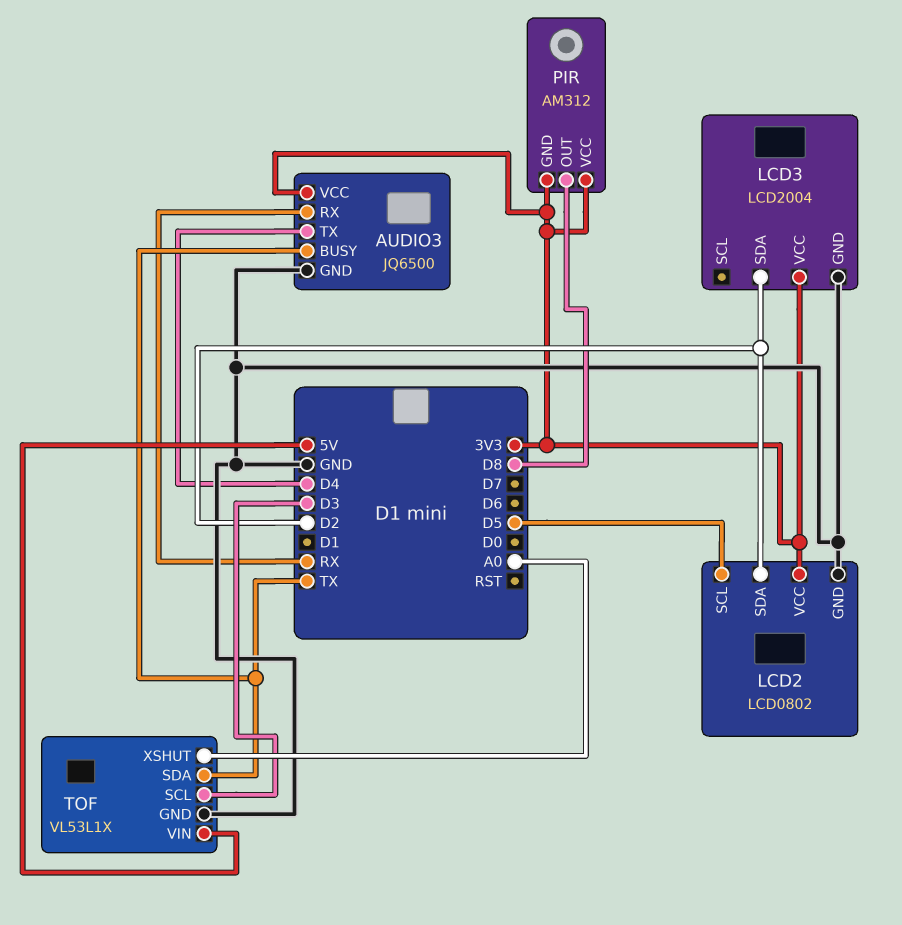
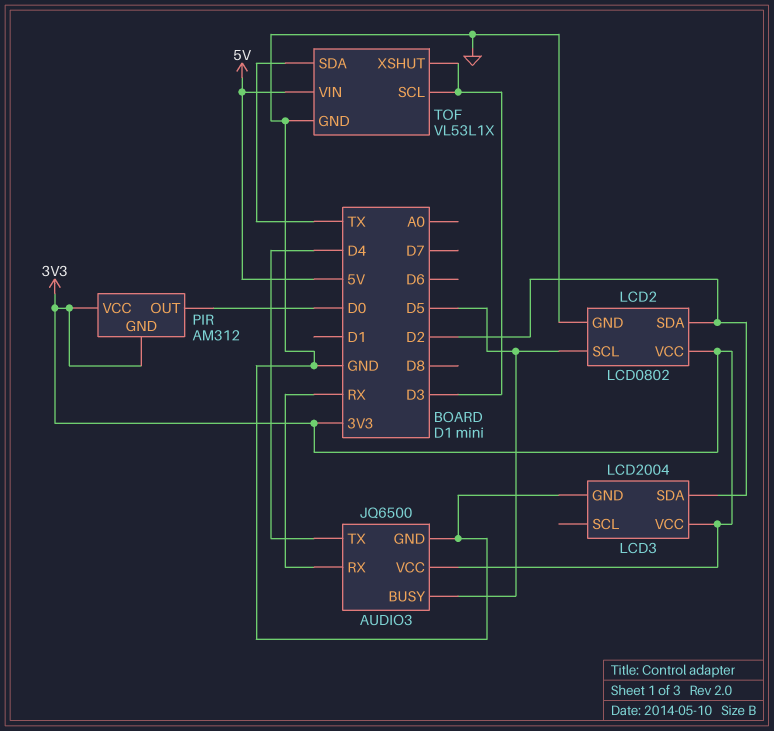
AUDIO3 pin BUSY: TX -> D5
PIR pin OUT: D8 -> D0
TOF pin XSHUT: A0 -> D3

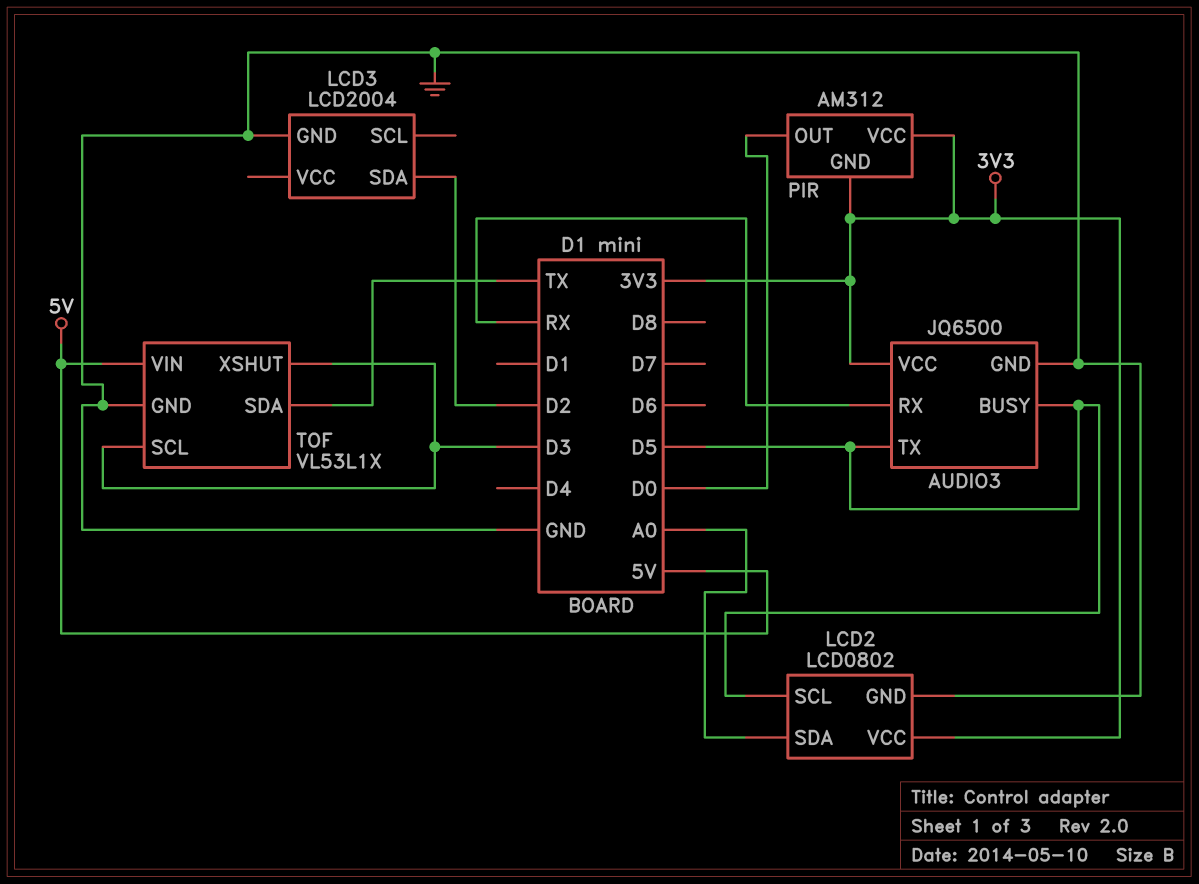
AUDIO3 pin TX: D4 -> D5
LCD2 pin SDA: D2 -> A0
LCD3 pin VCC: 3V3 -> none

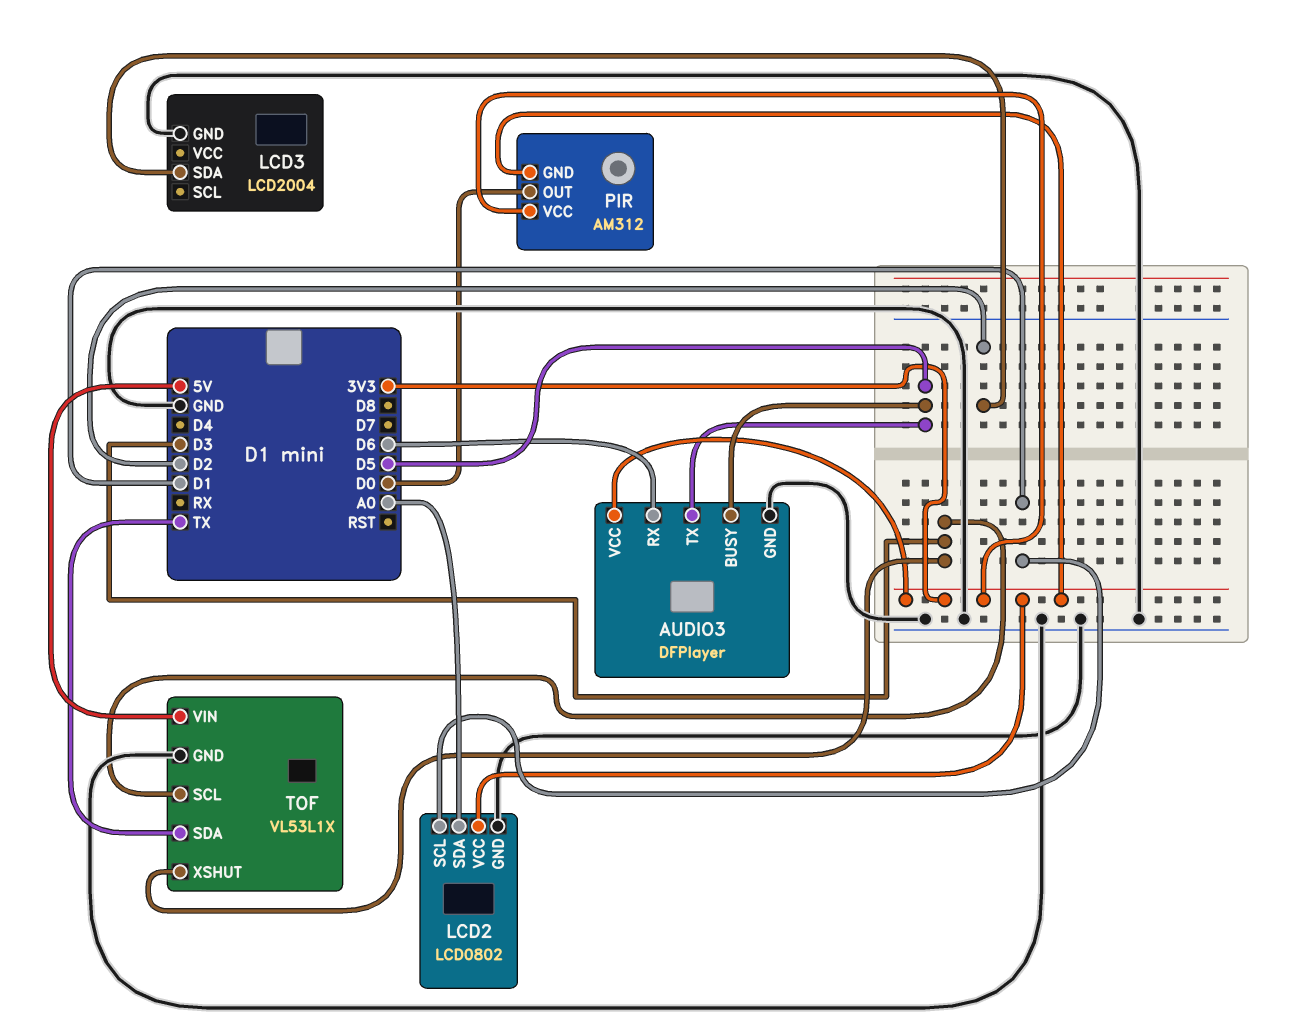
AUDIO3: JQ6500 -> DFPlayer
AUDIO3 pin RX: RX -> D6
LCD2 pin SCL: D5 -> D1

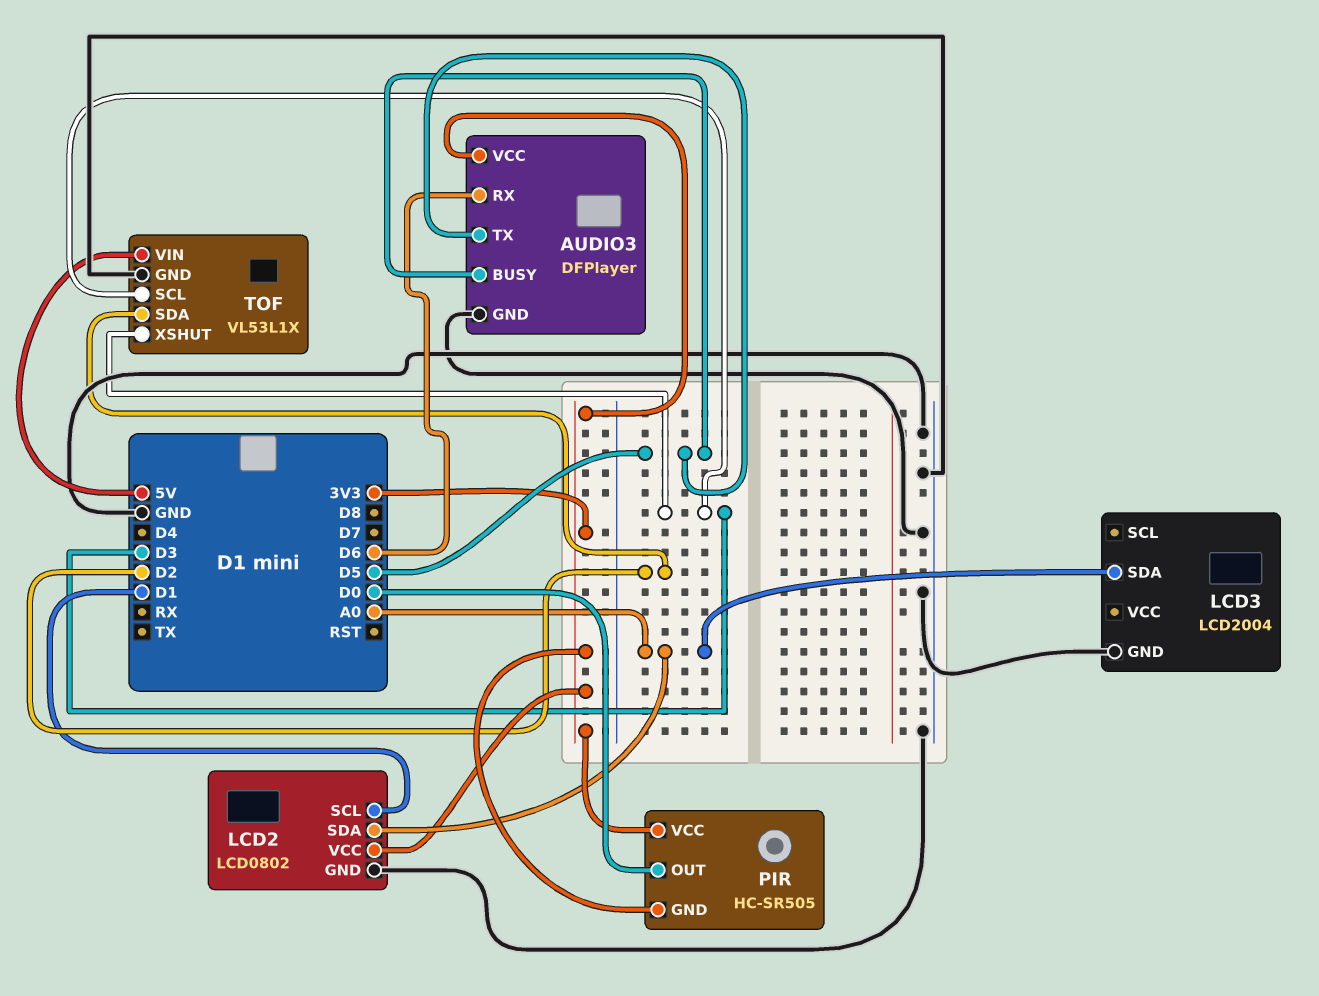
LCD3 pin SDA: D2 -> A0
PIR: AM312 -> HC-SR505
TOF pin SDA: TX -> D2

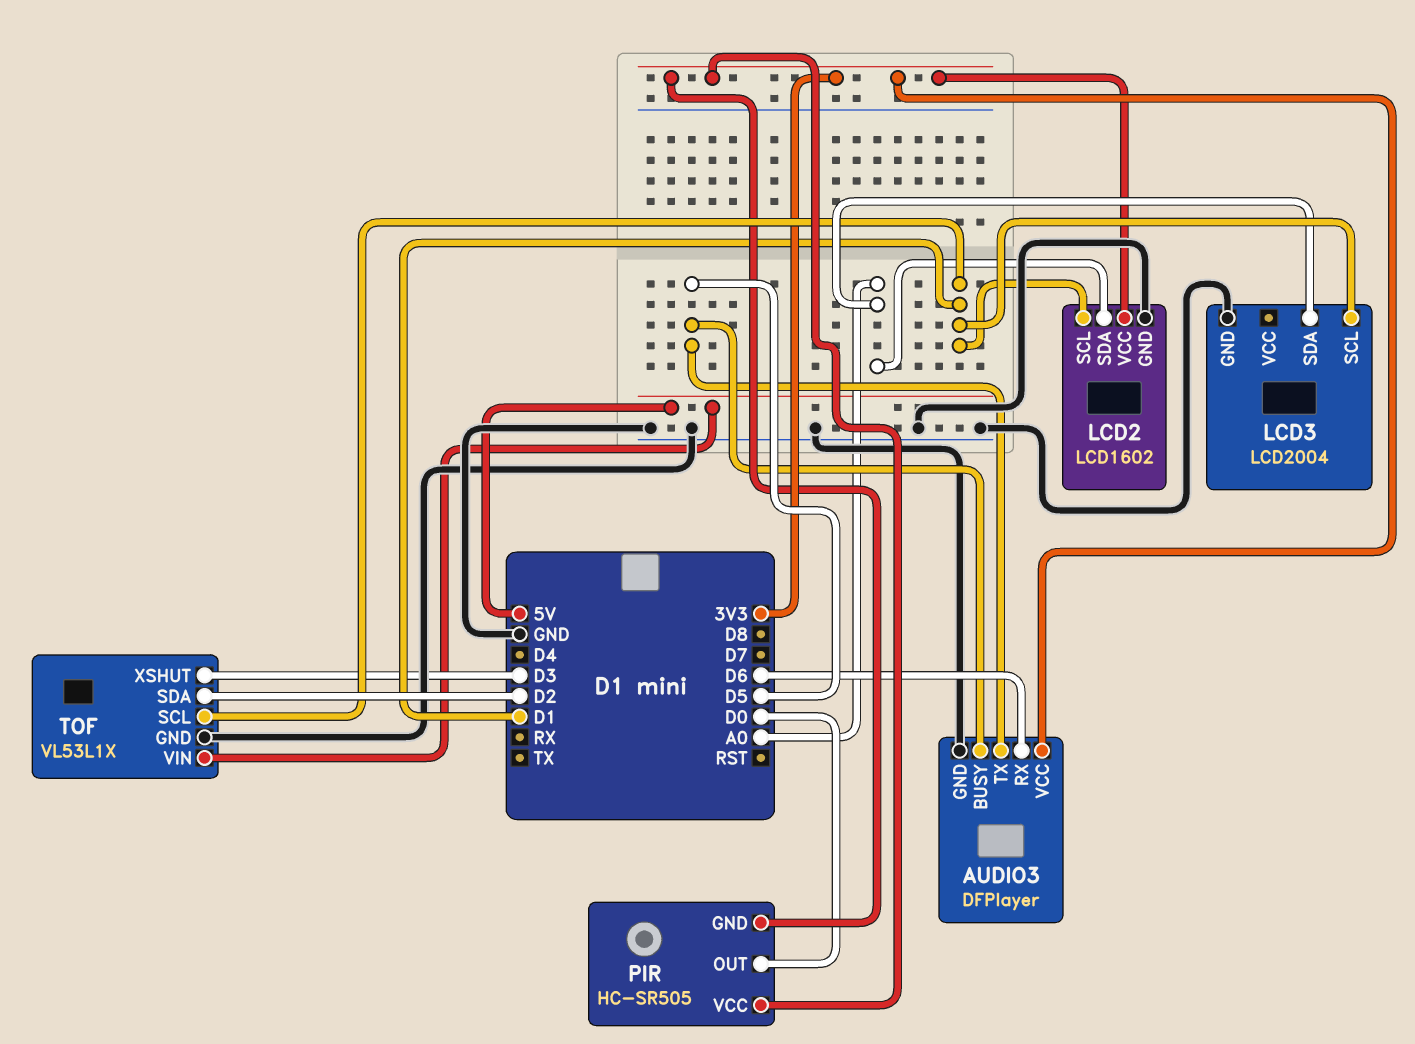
LCD2: LCD0802 -> LCD1602
LCD3 pin SCL: none -> D1
TOF pin SCL: D3 -> D1

